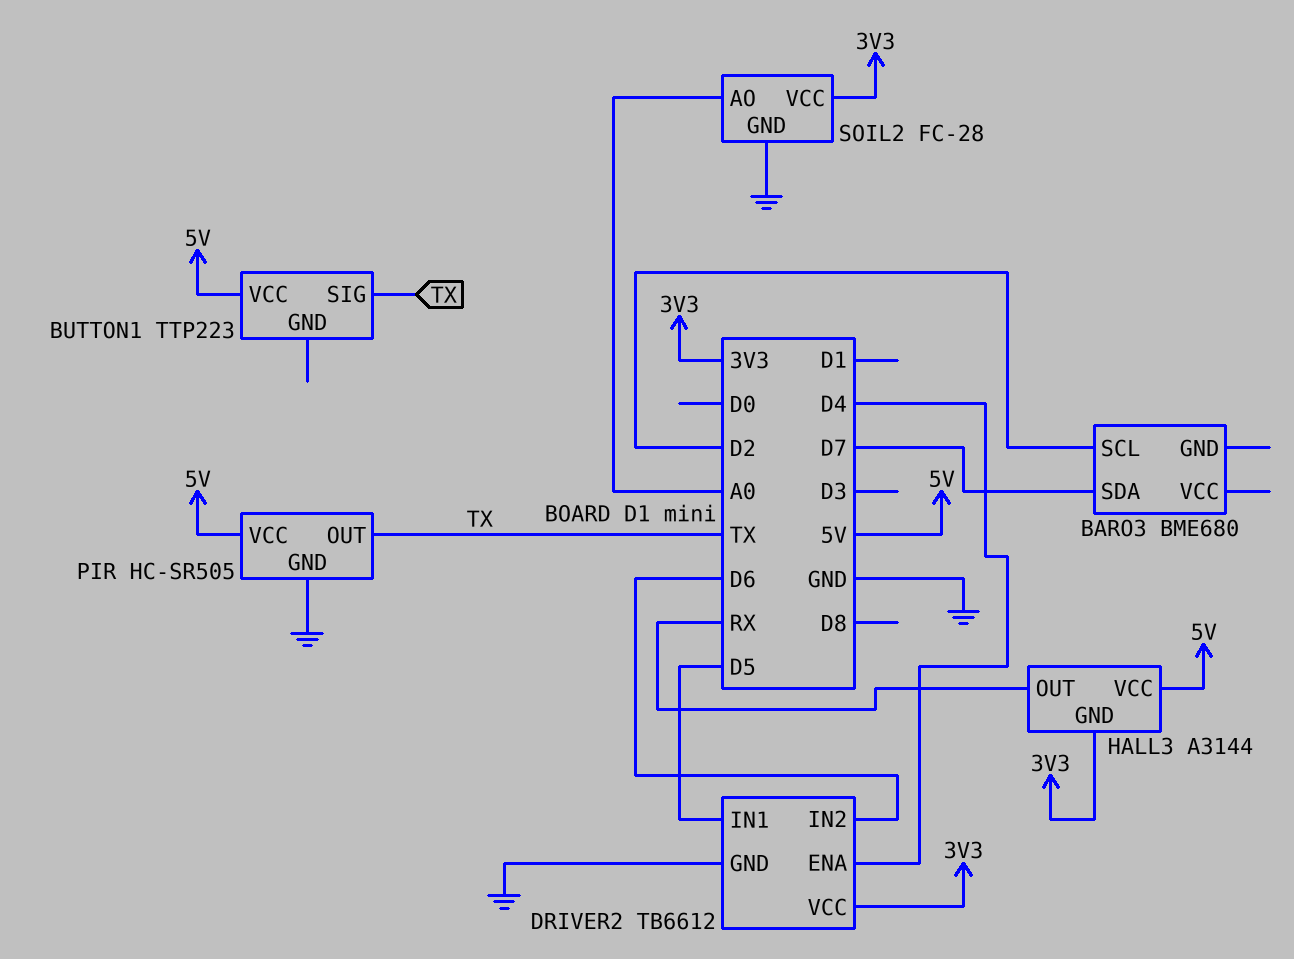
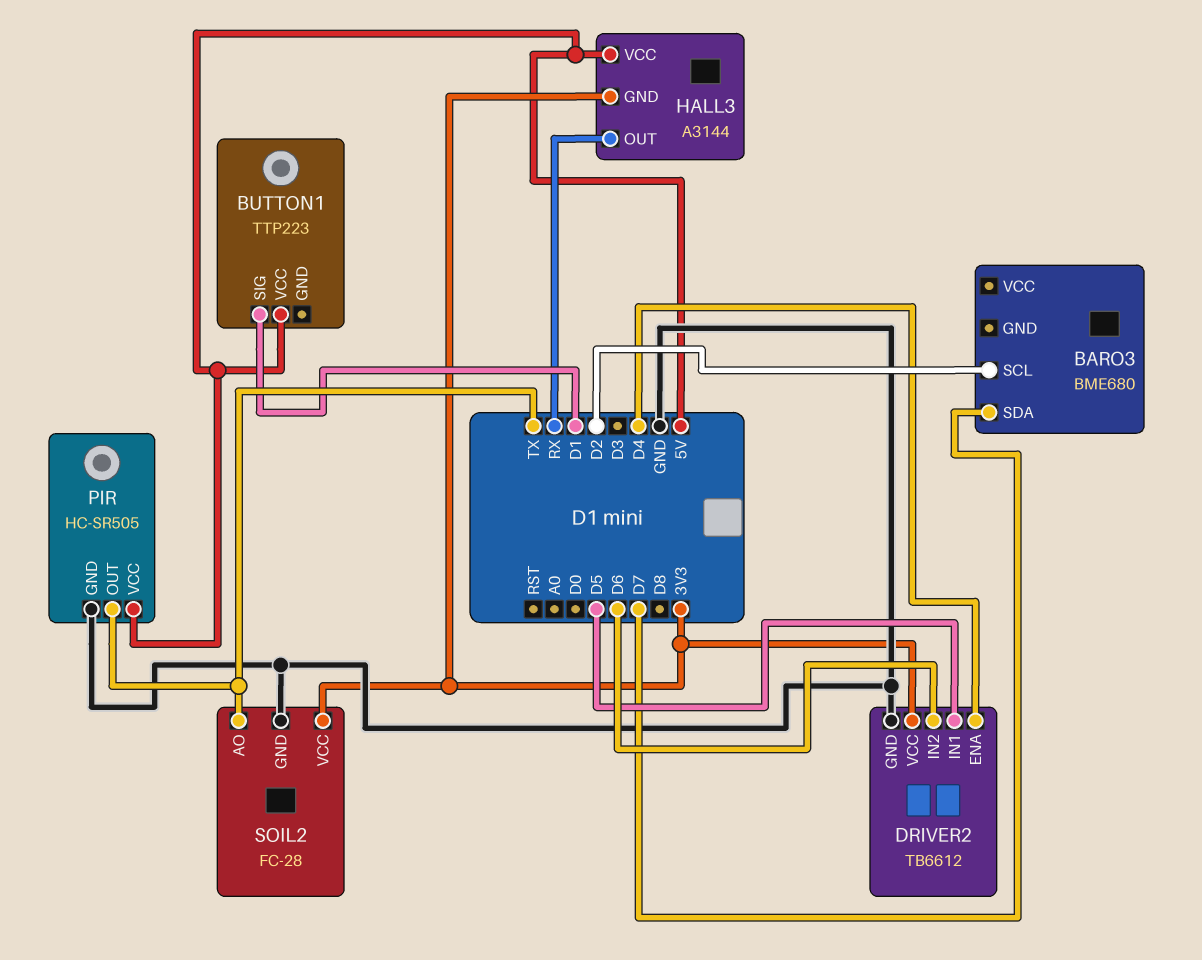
BUTTON1 pin SIG: TX -> D1
SOIL2 pin AO: A0 -> TX

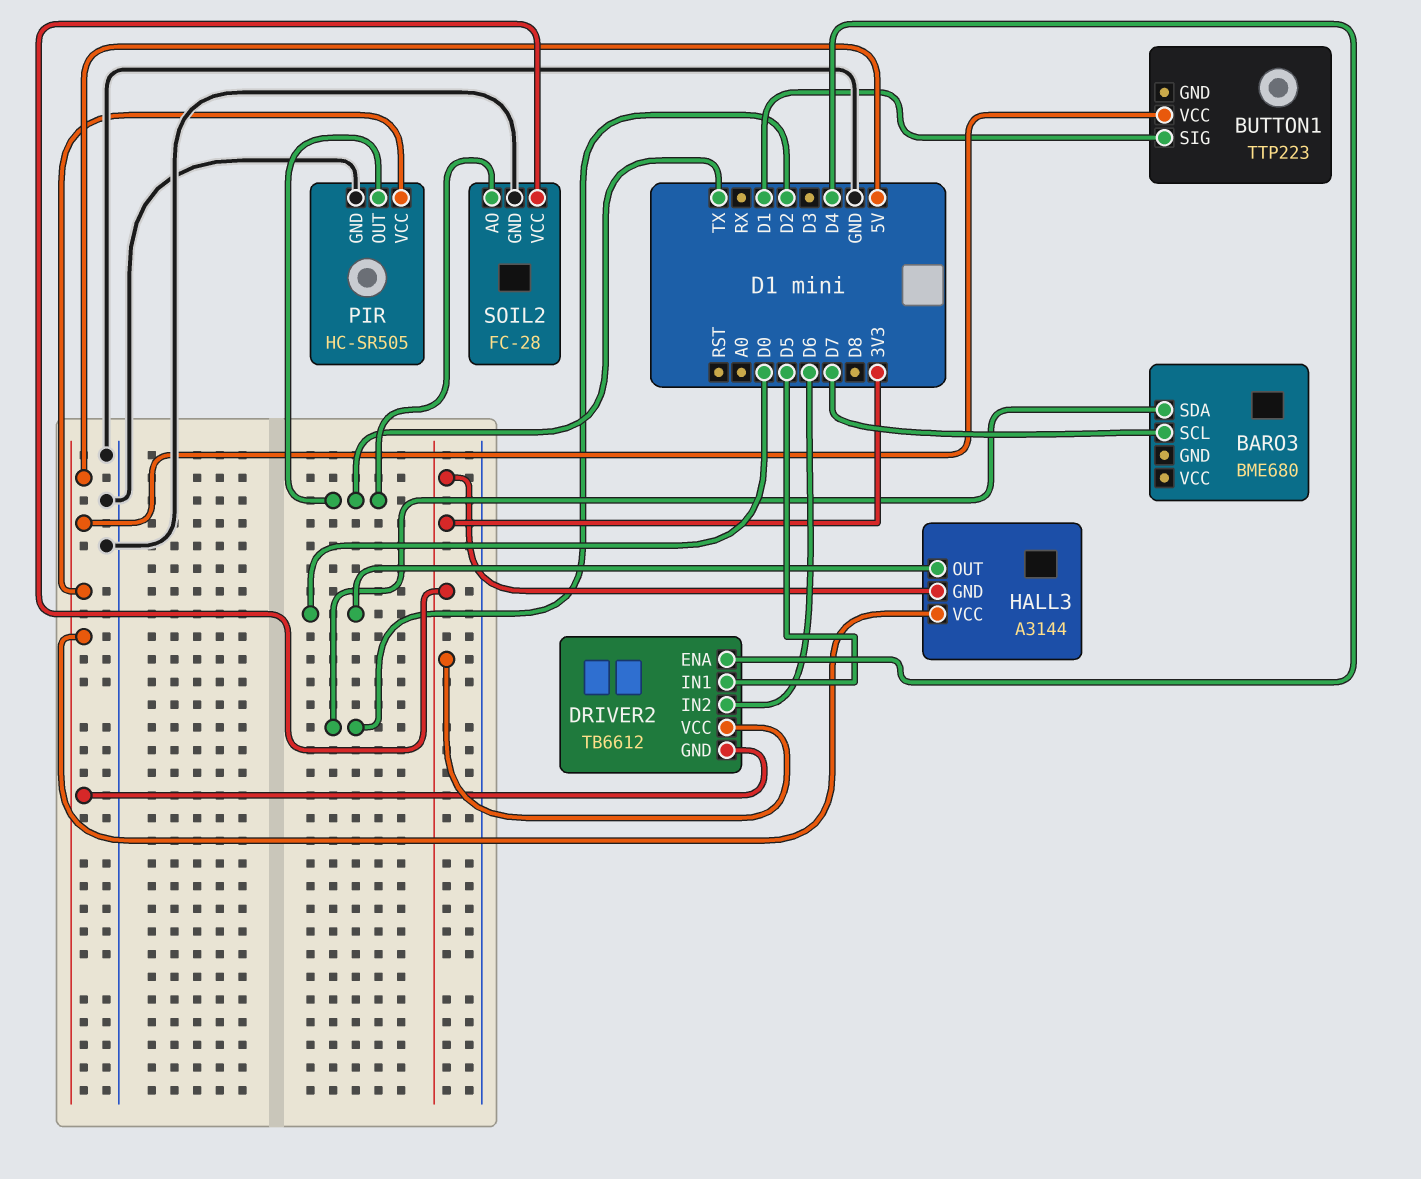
BARO3 pin SCL: D2 -> D7
BARO3 pin SDA: D7 -> D2
DRIVER2 pin GND: GND -> 5V
HALL3 pin OUT: RX -> D0

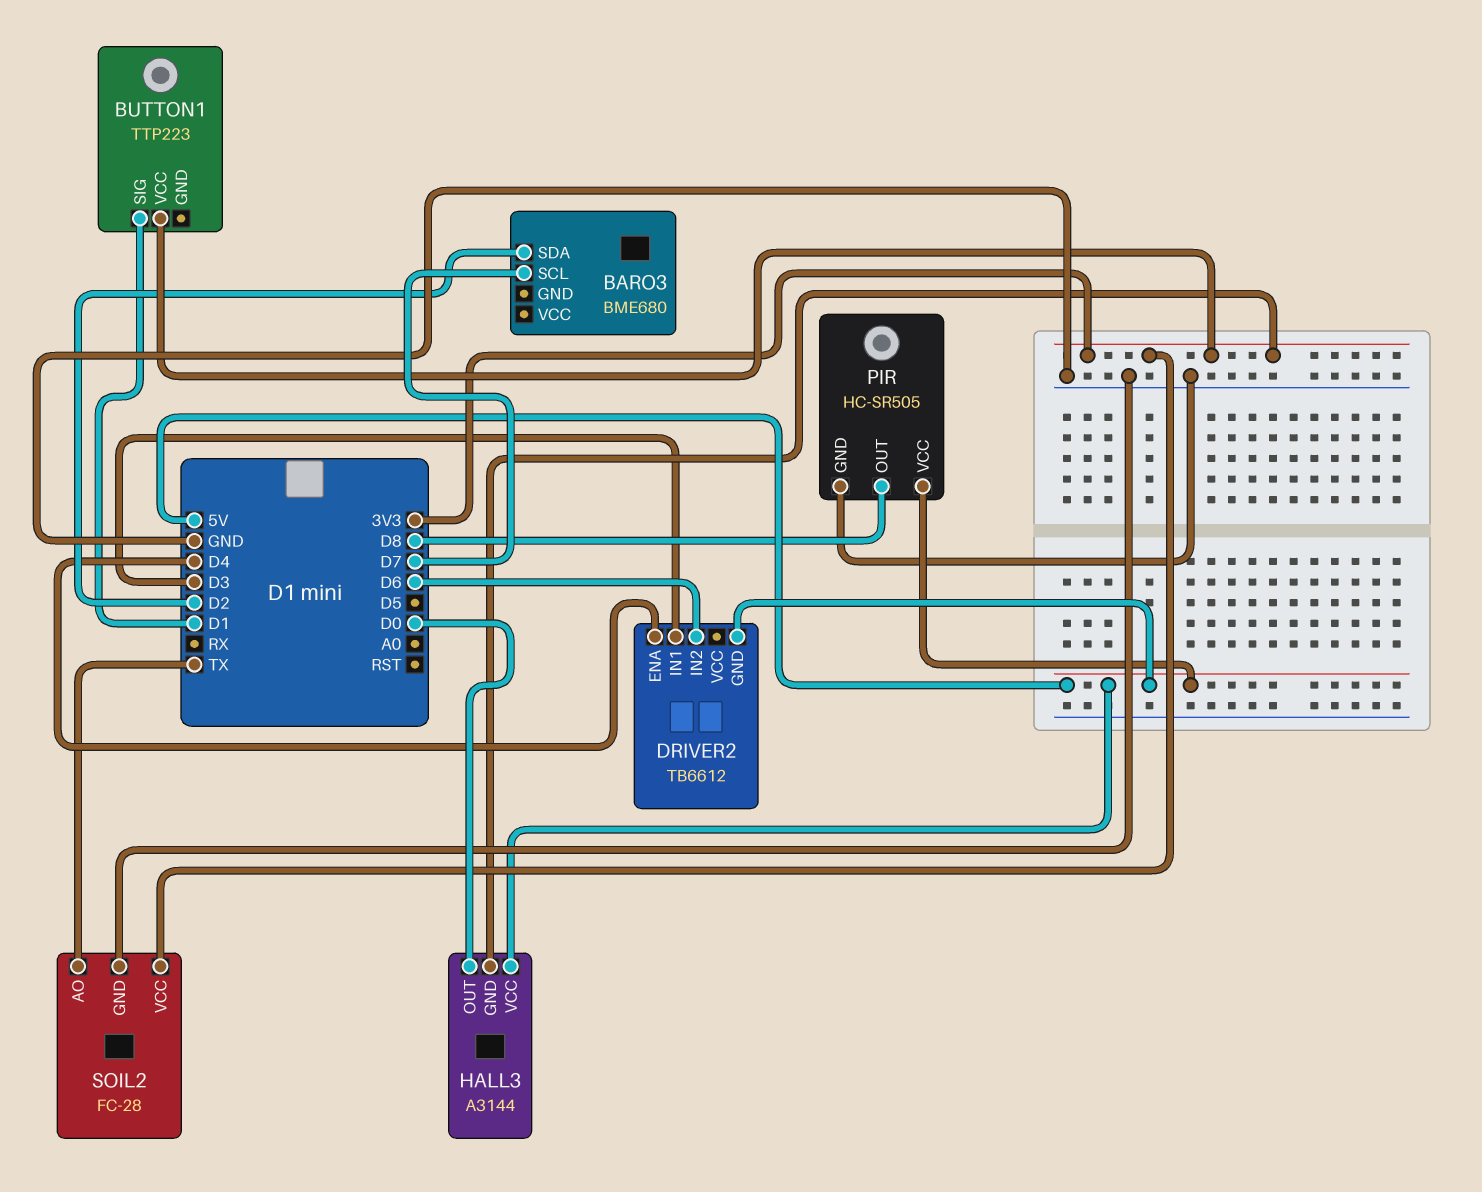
BUTTON1 pin VCC: 5V -> 3V3
DRIVER2 pin IN1: D5 -> D3
DRIVER2 pin VCC: 3V3 -> none
PIR pin OUT: TX -> D8

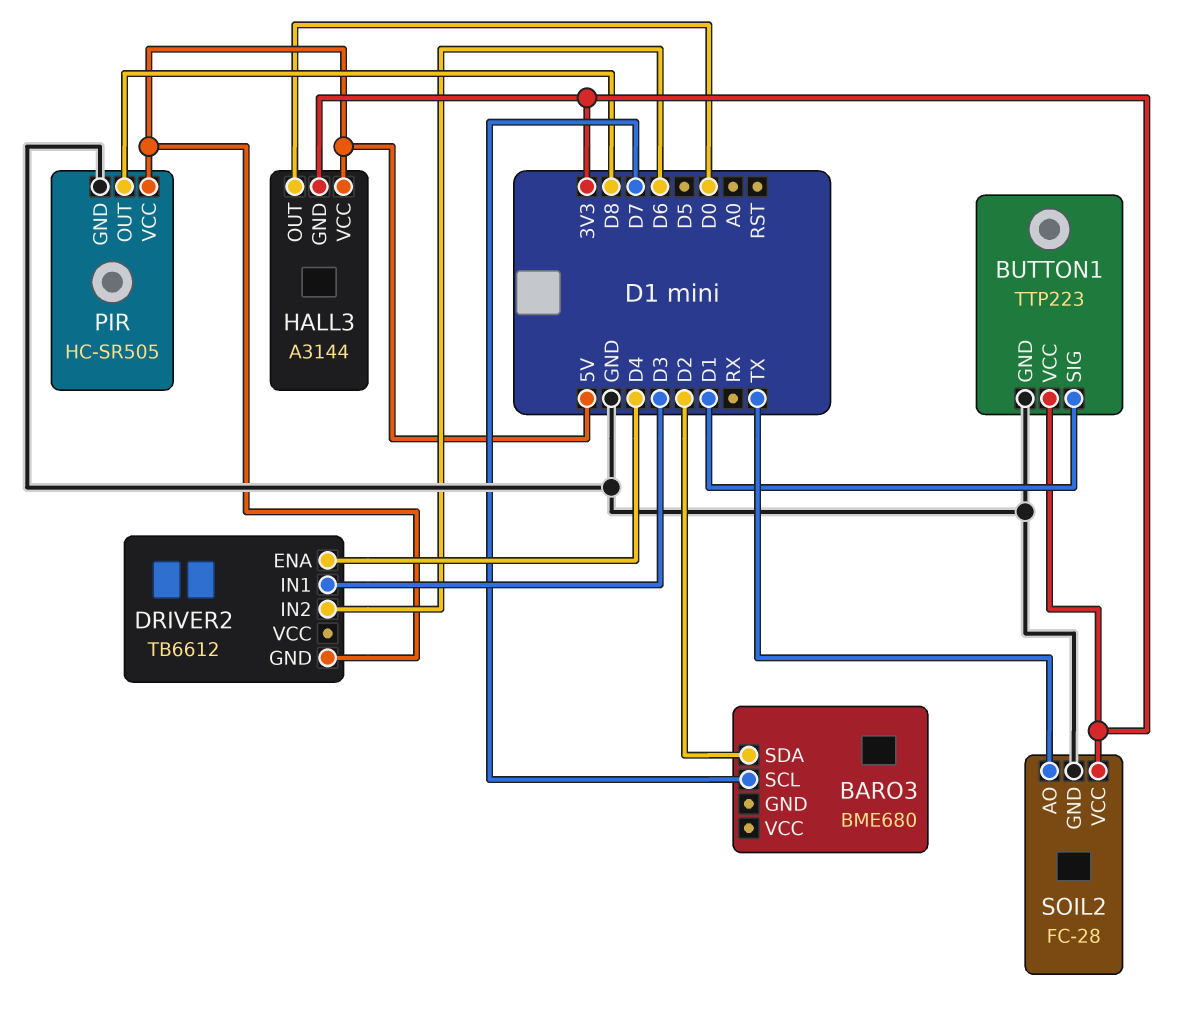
BUTTON1 pin GND: none -> GND

